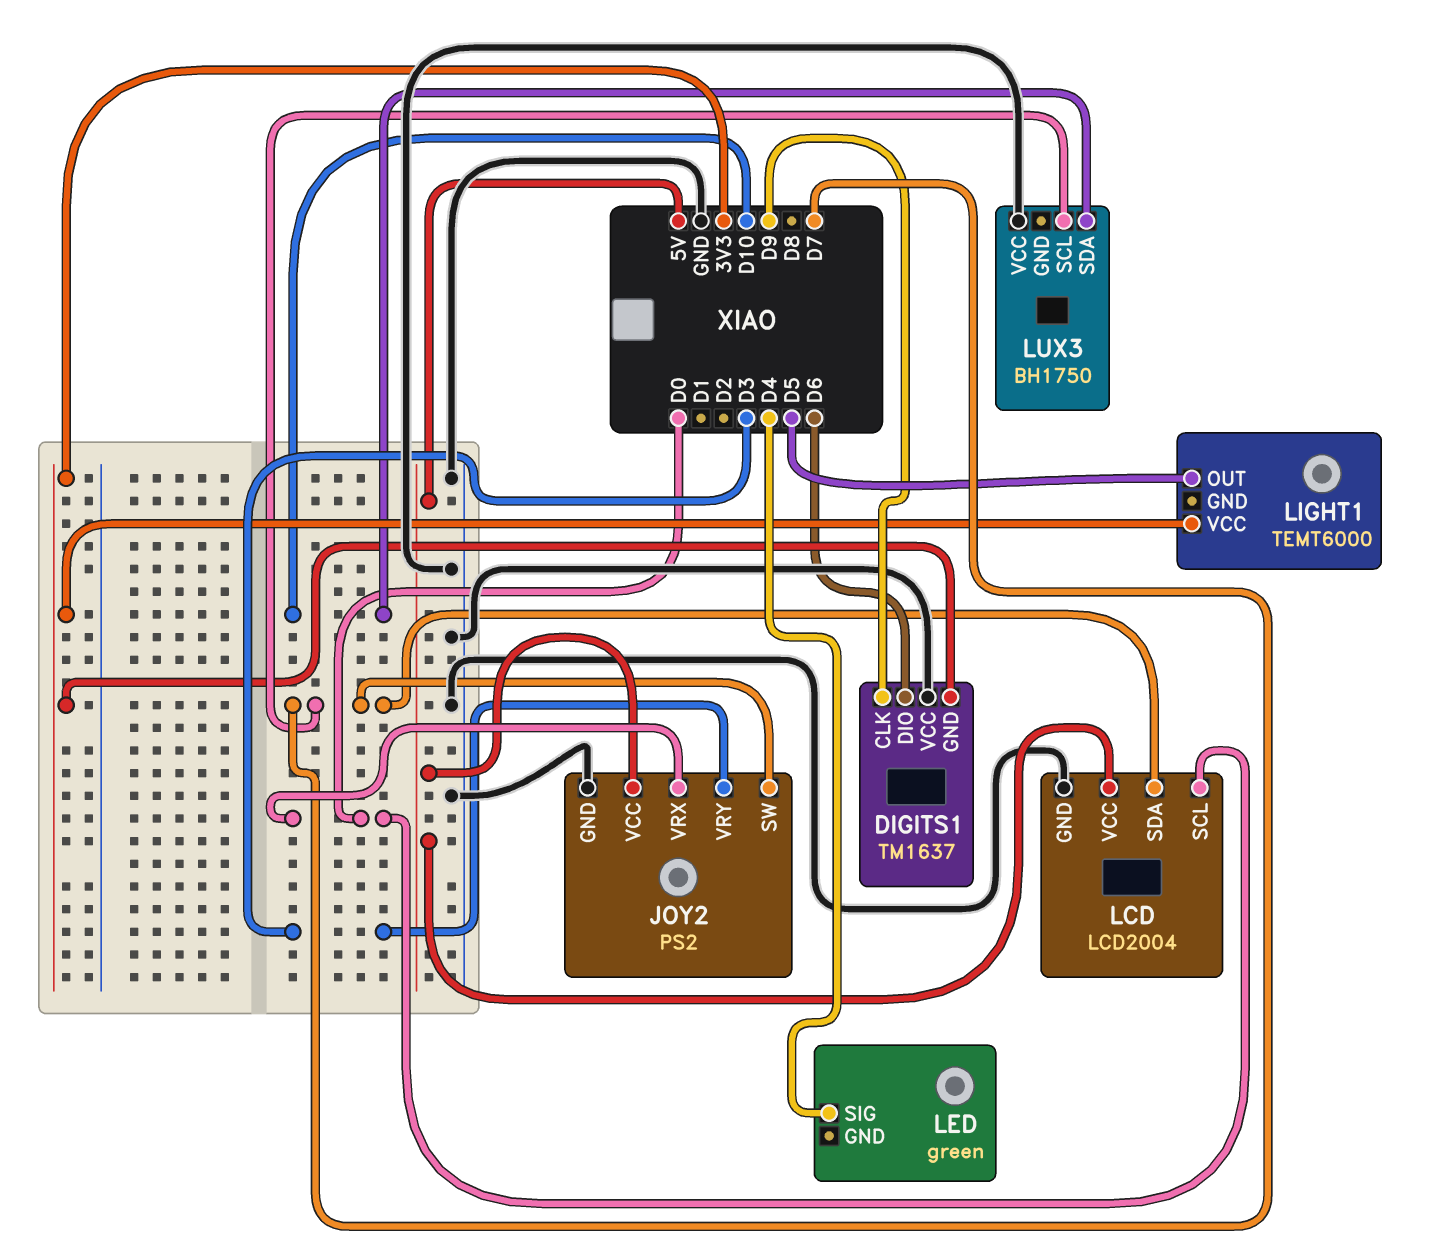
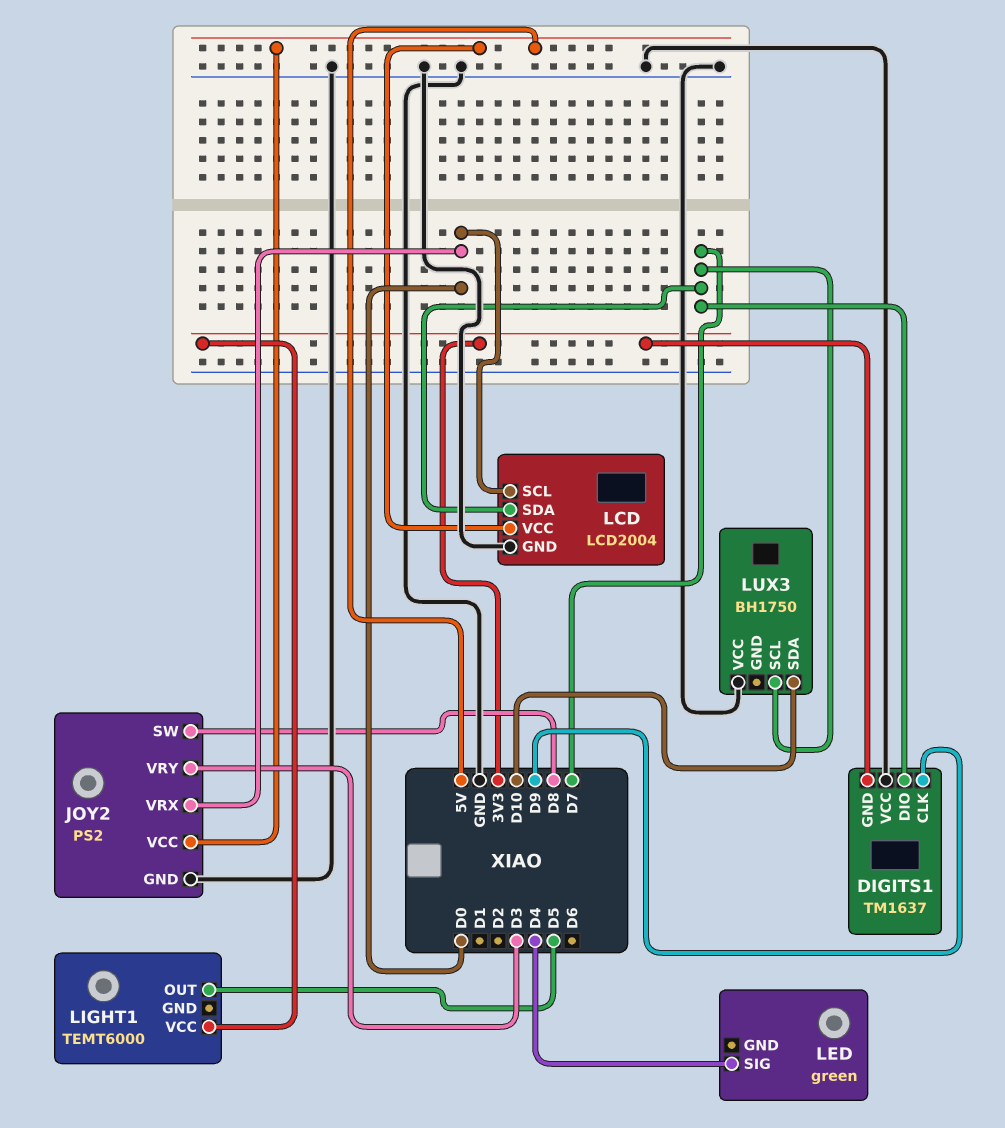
DIGITS1 pin DIO: D6 -> D7
JOY2 pin SW: D7 -> D8

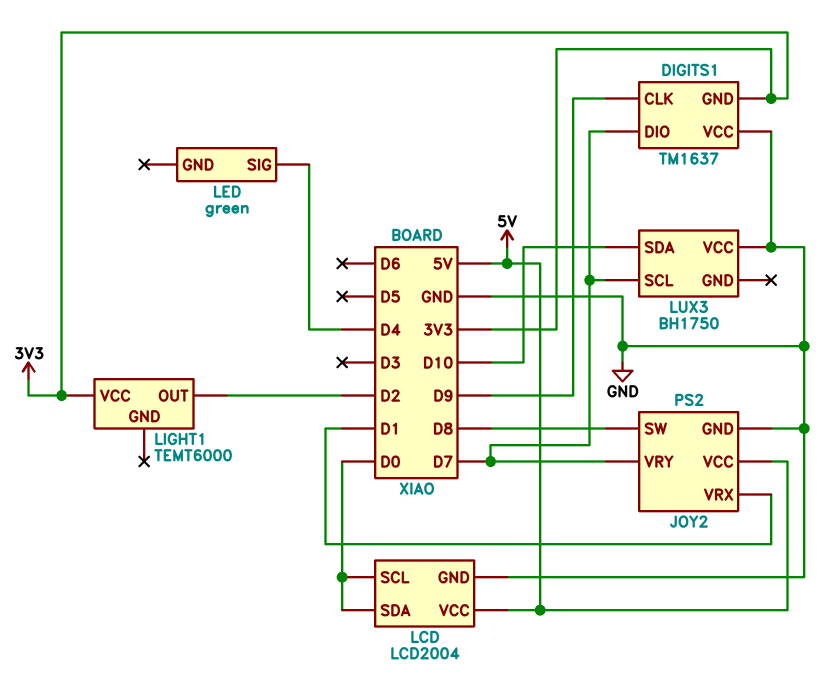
JOY2 pin VRX: D0 -> D1
JOY2 pin VRY: D3 -> D7
LCD pin SDA: D7 -> D0
LIGHT1 pin OUT: D5 -> D2

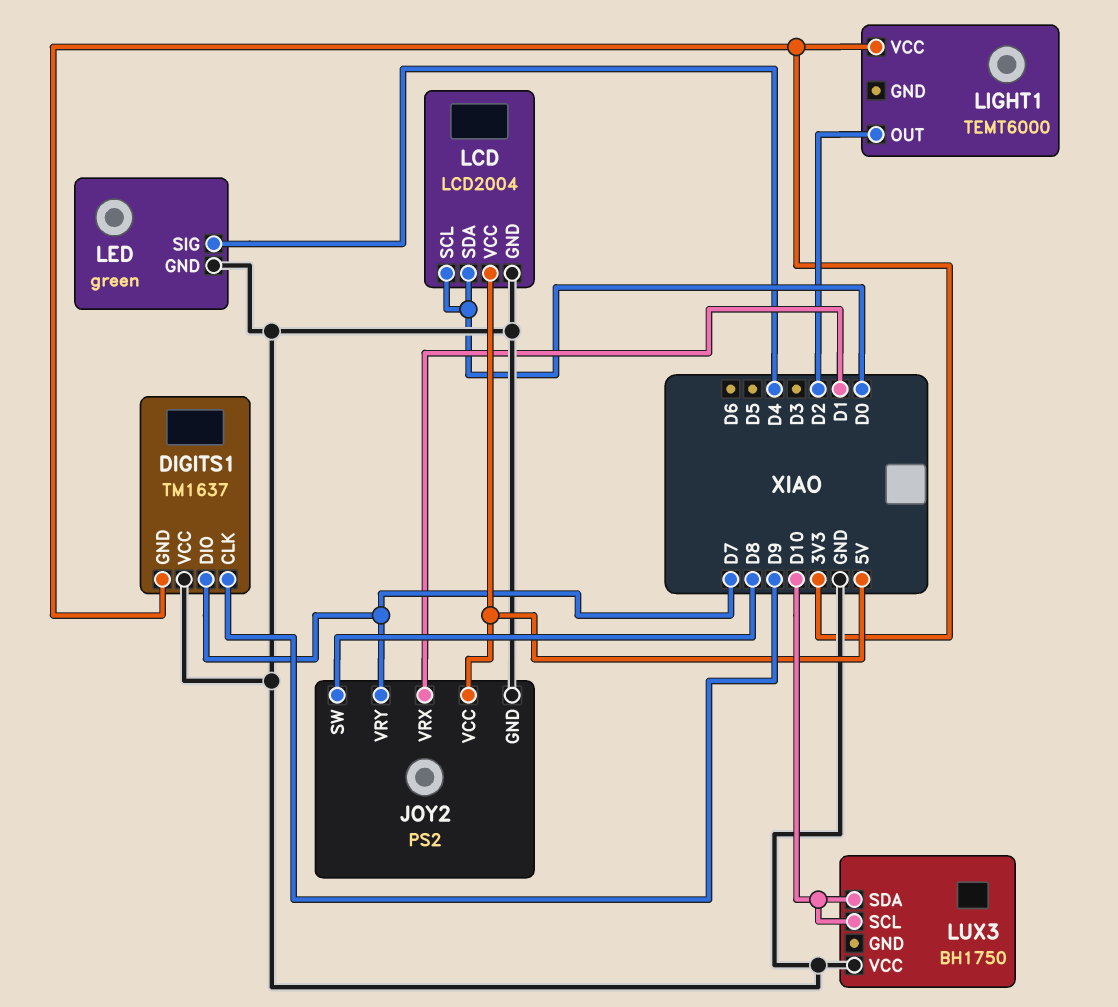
LED pin GND: none -> GND
LUX3 pin SCL: D7 -> D10

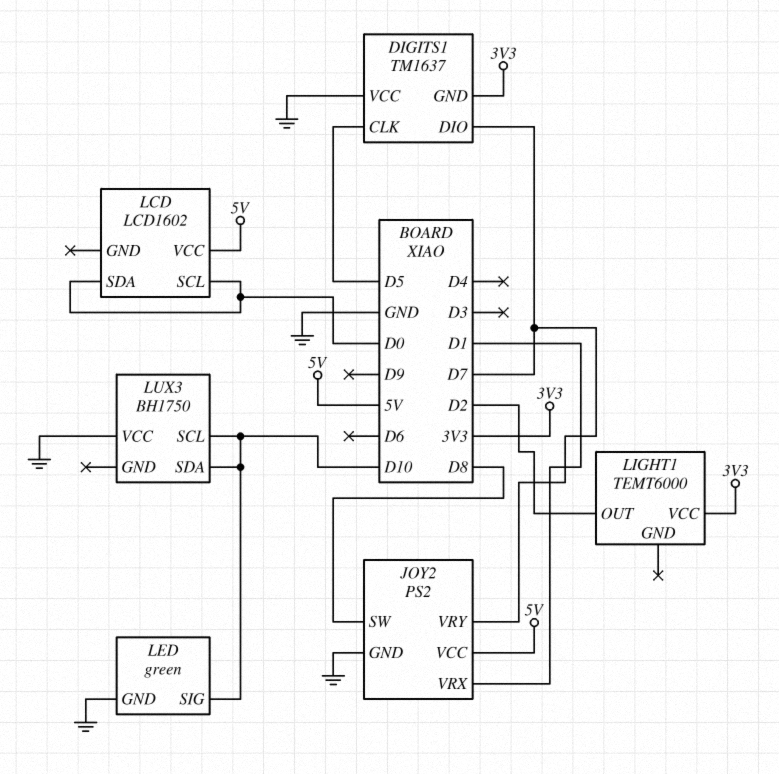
DIGITS1 pin CLK: D9 -> D5
LCD: LCD2004 -> LCD1602
LCD pin GND: GND -> none
LED pin SIG: D4 -> D10

